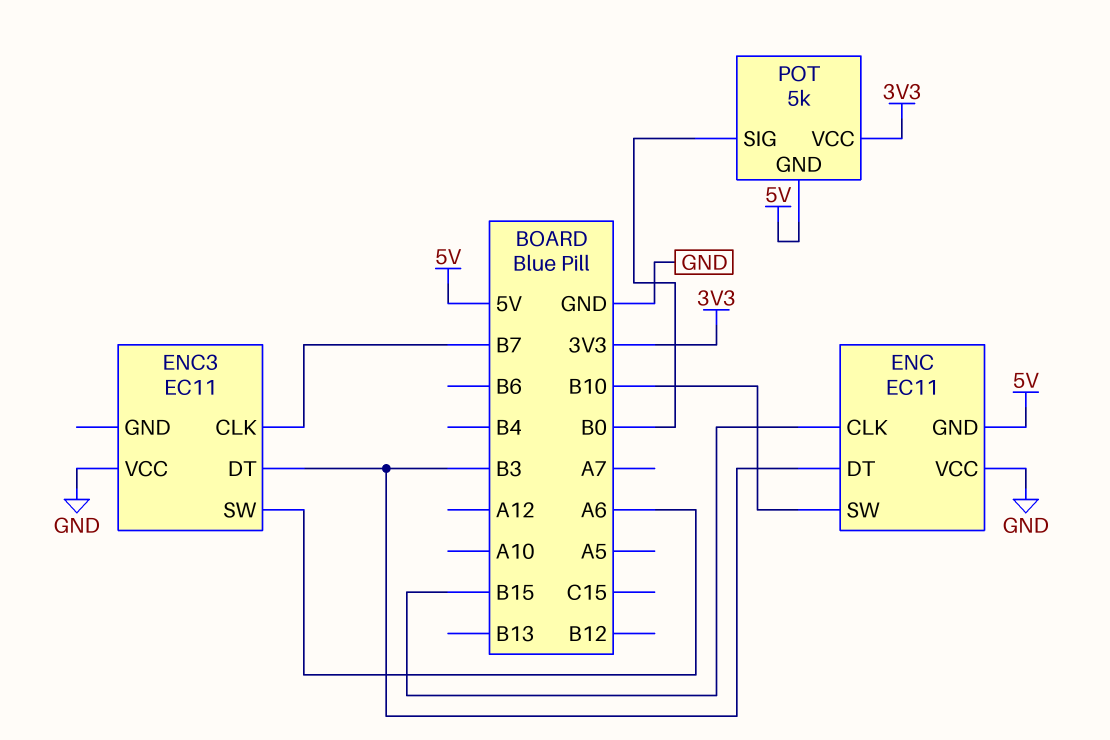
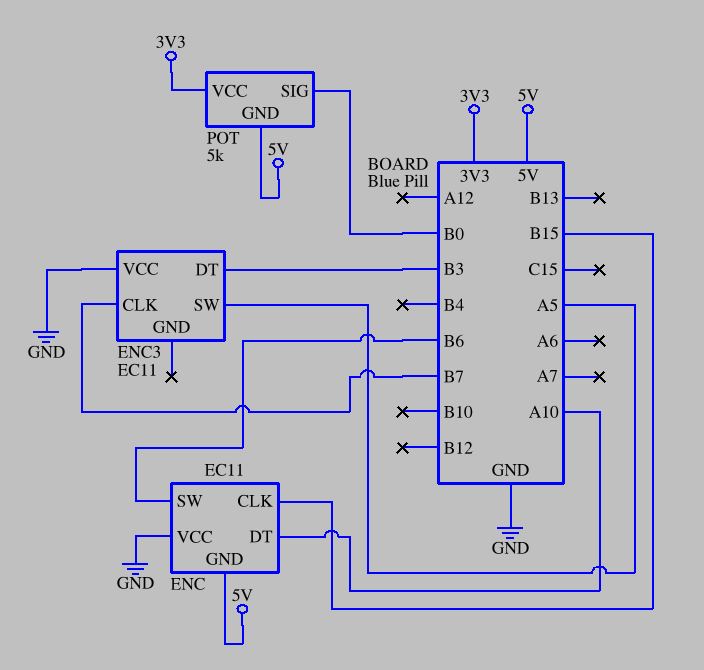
ENC pin DT: B3 -> A10
ENC pin SW: B10 -> B6
ENC3 pin SW: A6 -> A5

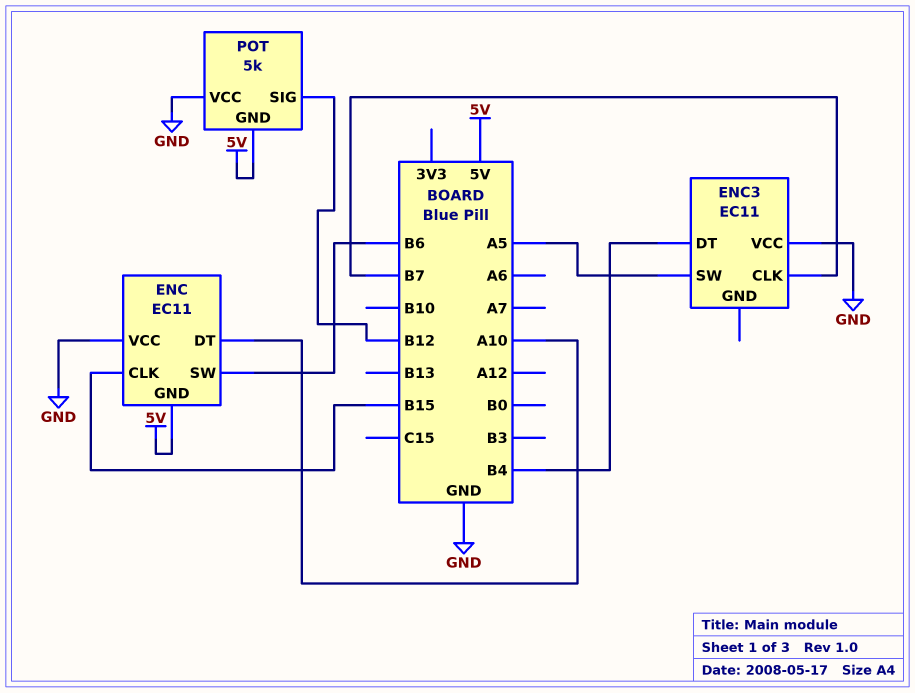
ENC3 pin DT: B3 -> B4
POT pin SIG: B0 -> B12
POT pin VCC: 3V3 -> GND

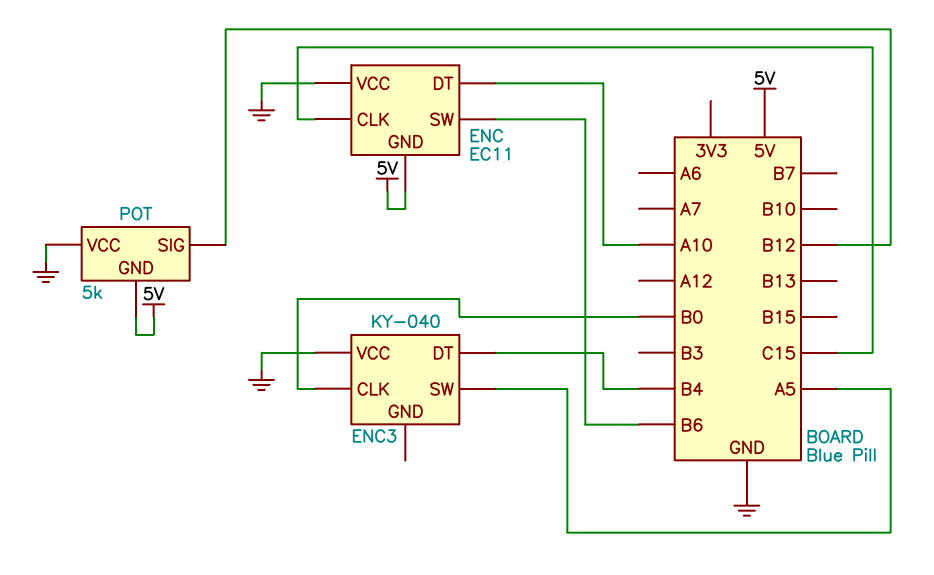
ENC pin CLK: B15 -> C15
ENC3: EC11 -> KY-040
ENC3 pin CLK: B7 -> B0

